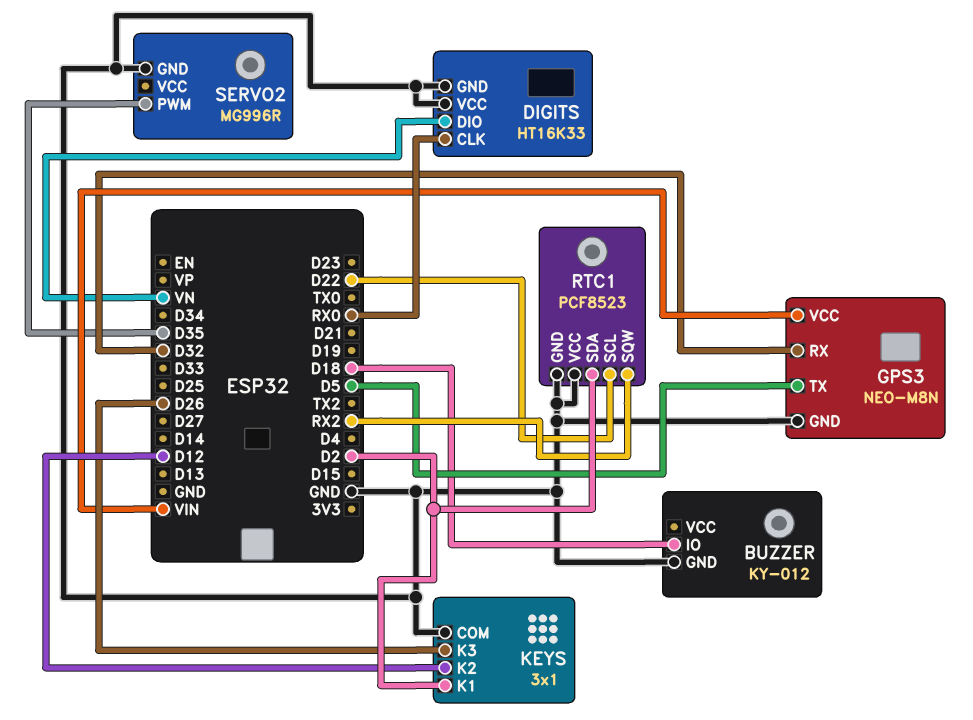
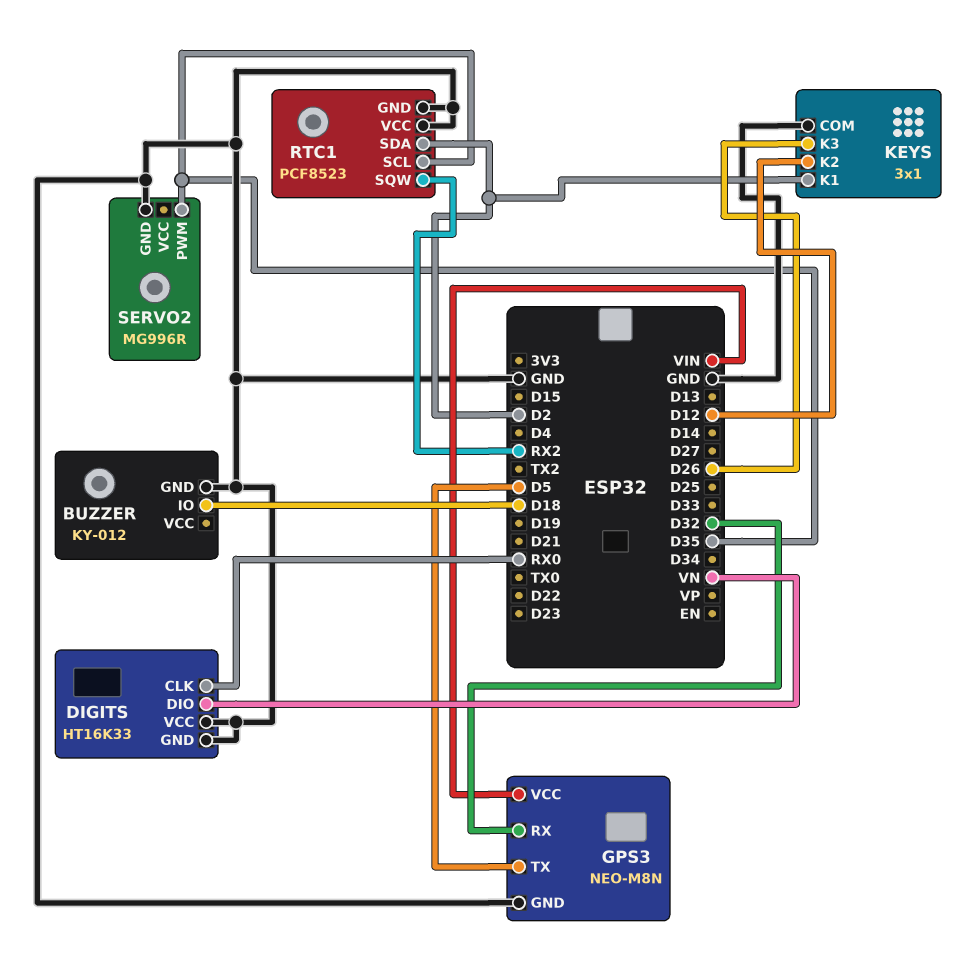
RTC1 pin SCL: D22 -> D35

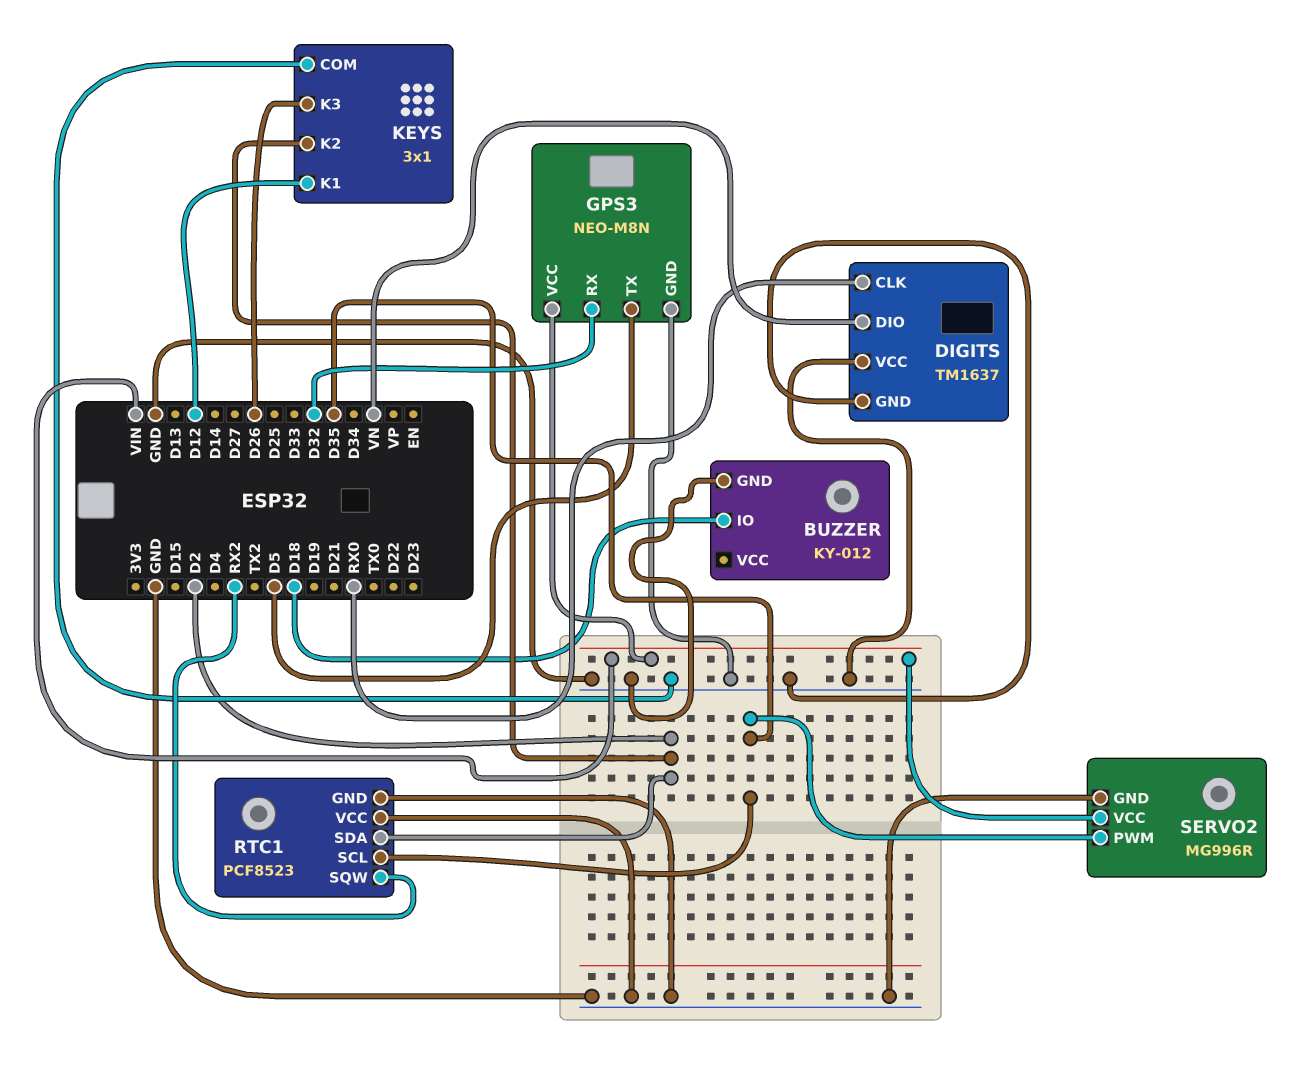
DIGITS: HT16K33 -> TM1637
KEYS pin K1: D2 -> D12
KEYS pin K2: D12 -> D2
SERVO2 pin VCC: none -> VIN

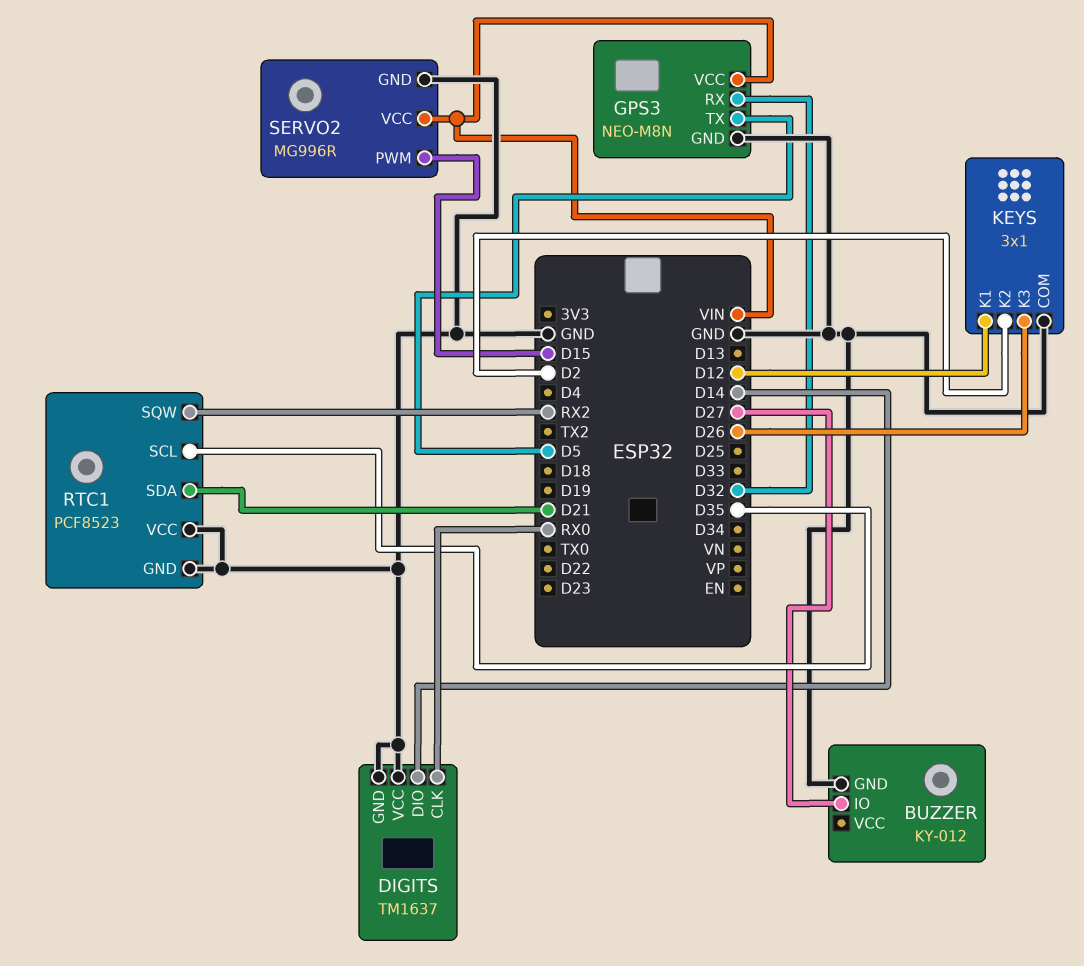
BUZZER pin IO: D18 -> D27
DIGITS pin DIO: VN -> D14
RTC1 pin SDA: D2 -> D21
SERVO2 pin PWM: D35 -> D15

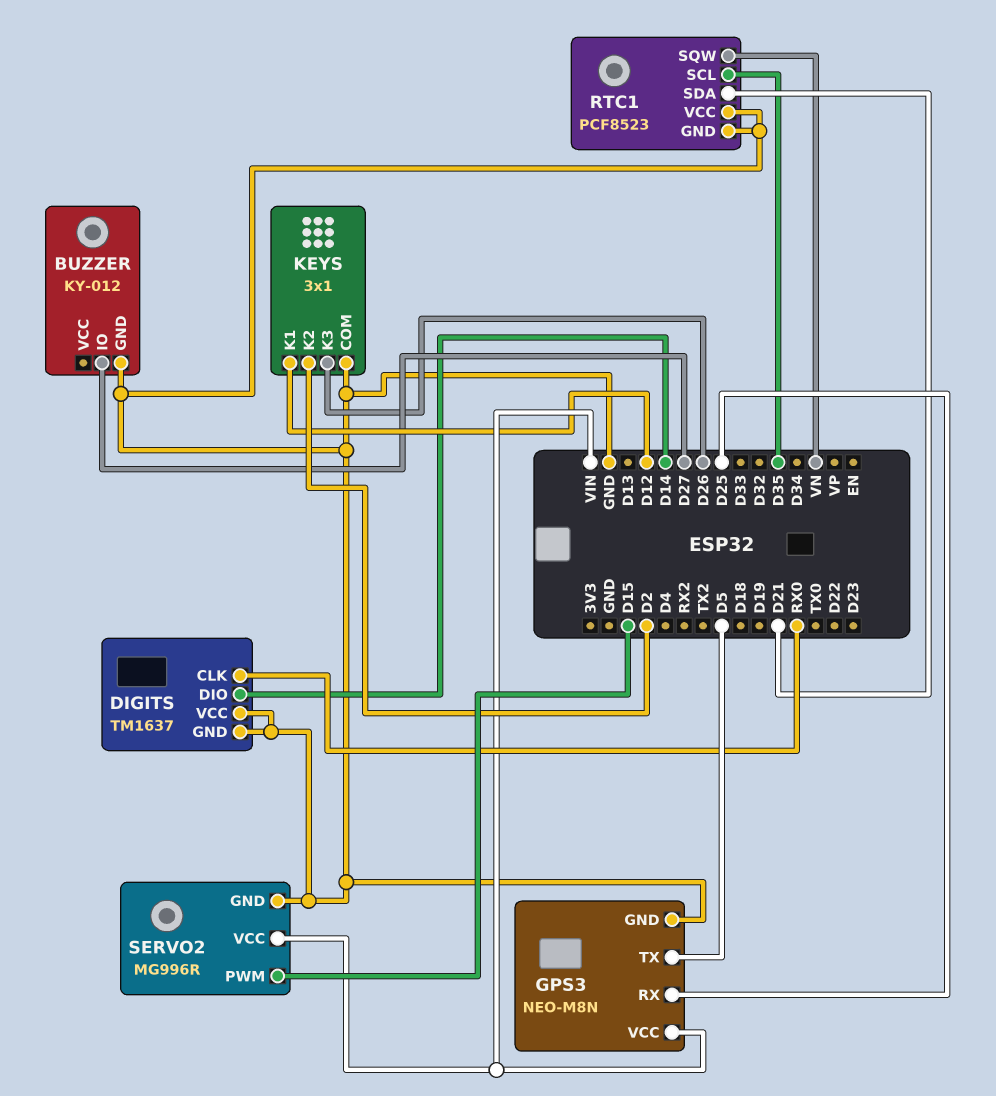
GPS3 pin RX: D32 -> D25
RTC1 pin SQW: RX2 -> VN

